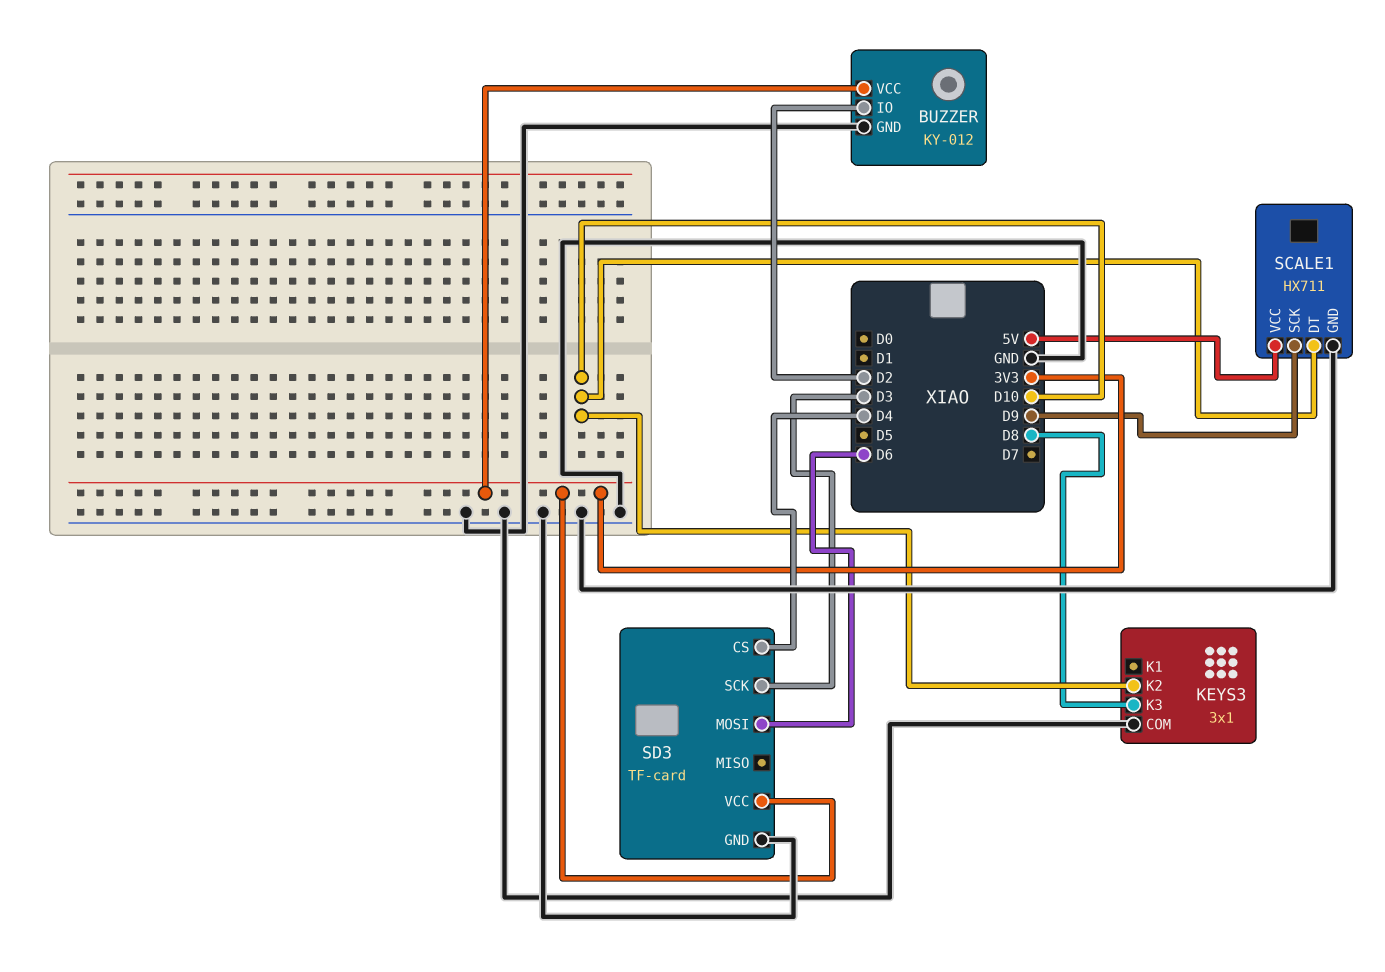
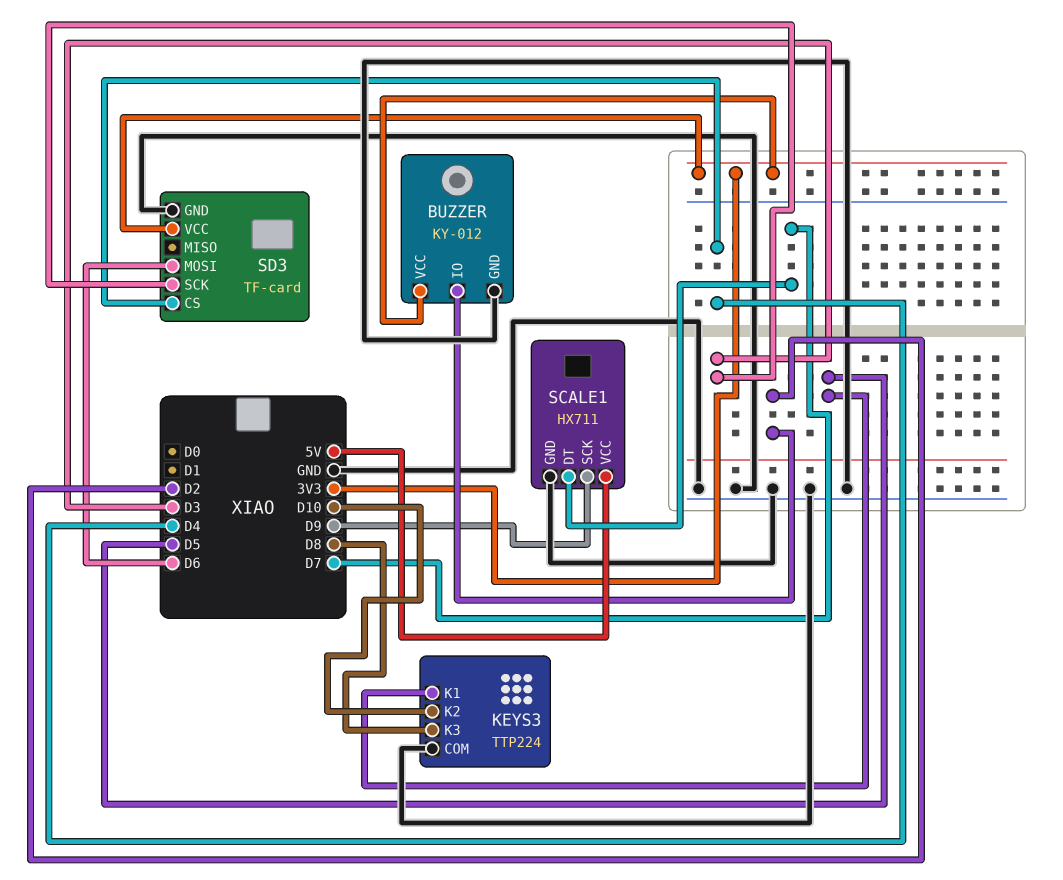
KEYS3: 3x1 -> TTP224
KEYS3 pin K1: none -> D5
SCALE1 pin DT: D10 -> D7

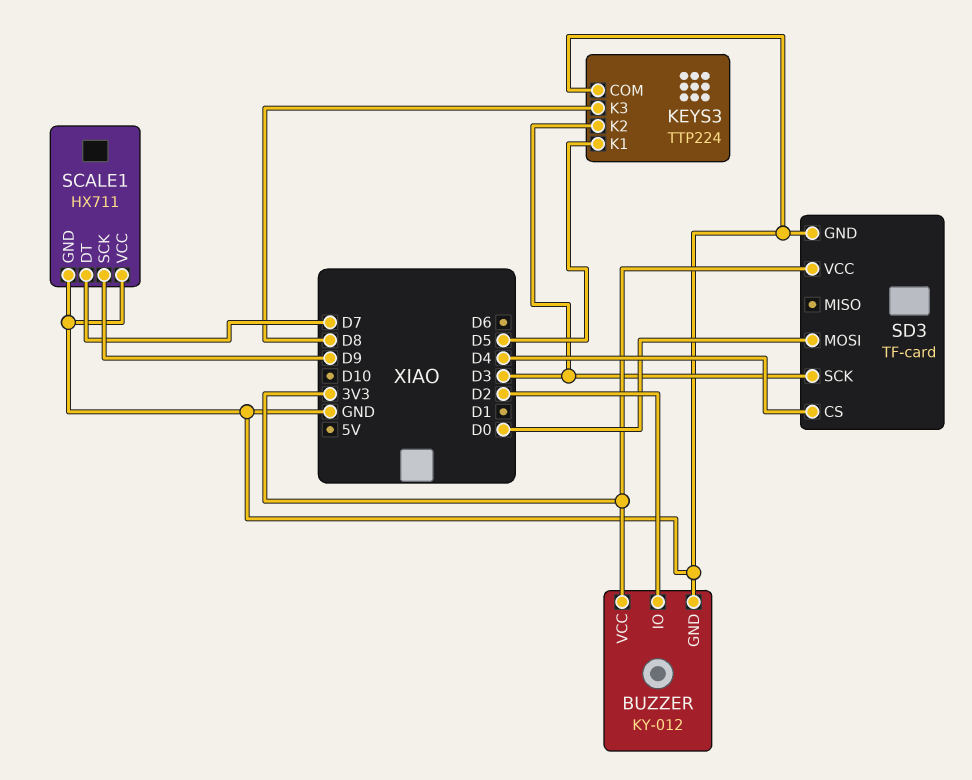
KEYS3 pin K2: D10 -> D3
SCALE1 pin VCC: 5V -> GND
SD3 pin MOSI: D6 -> D0

